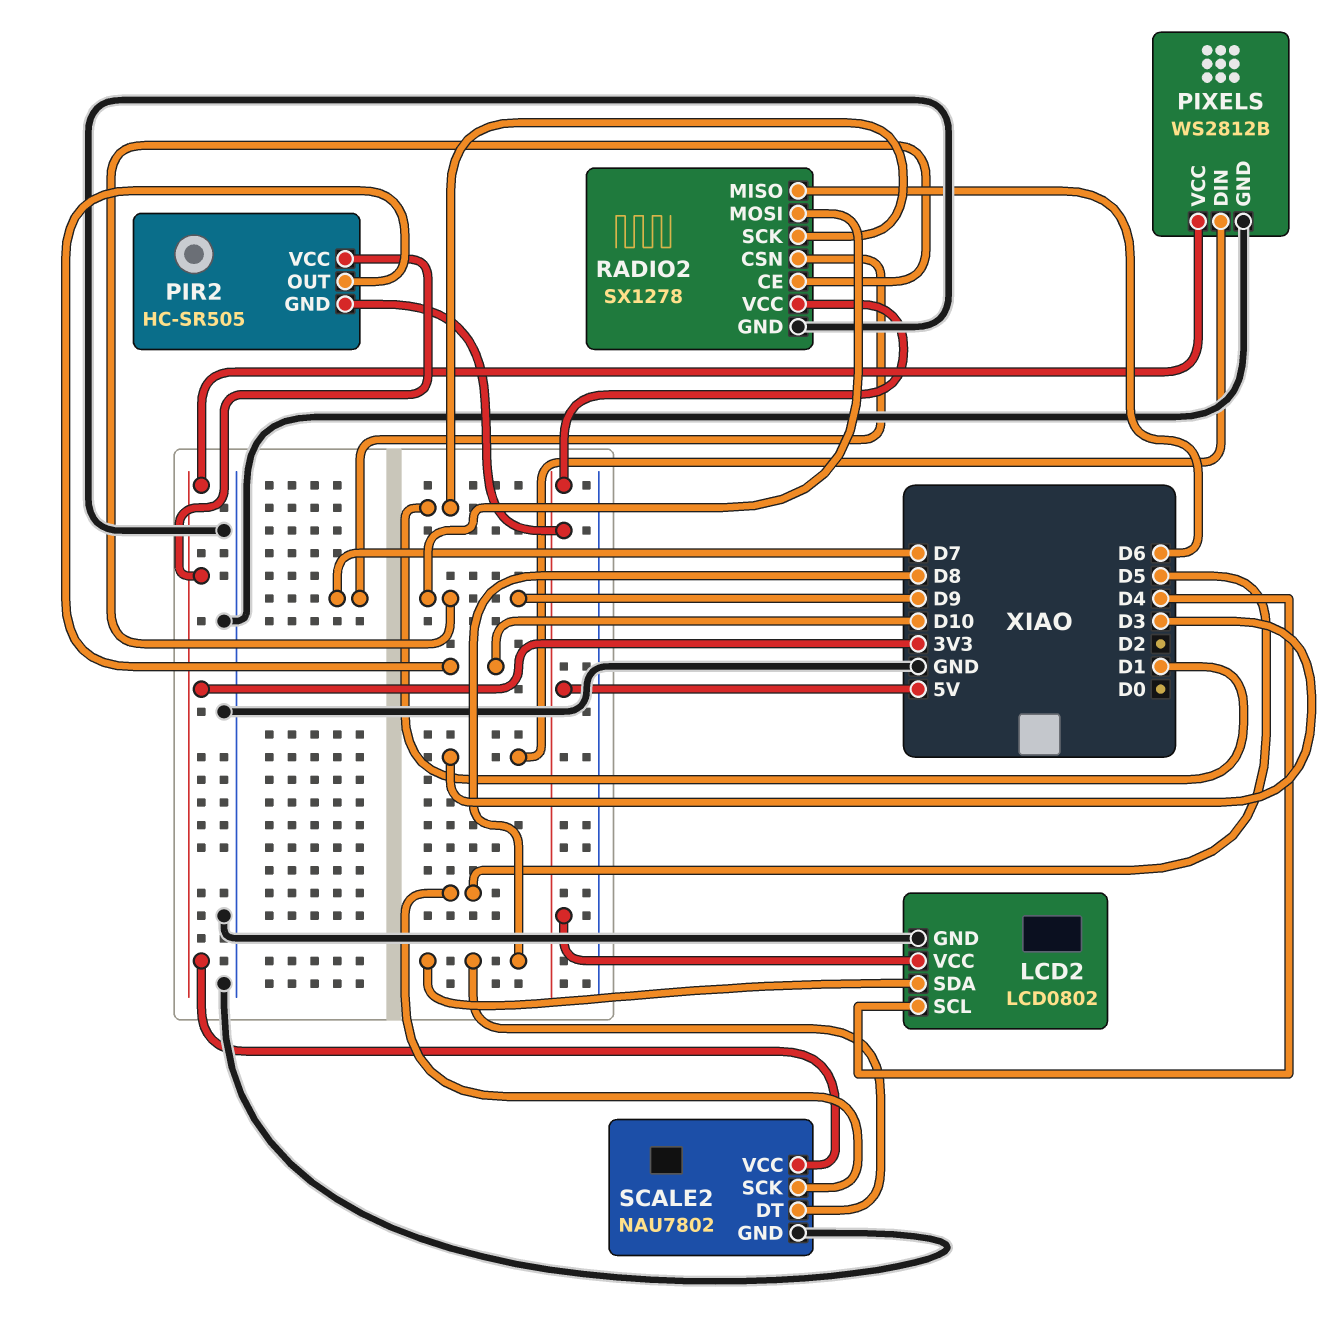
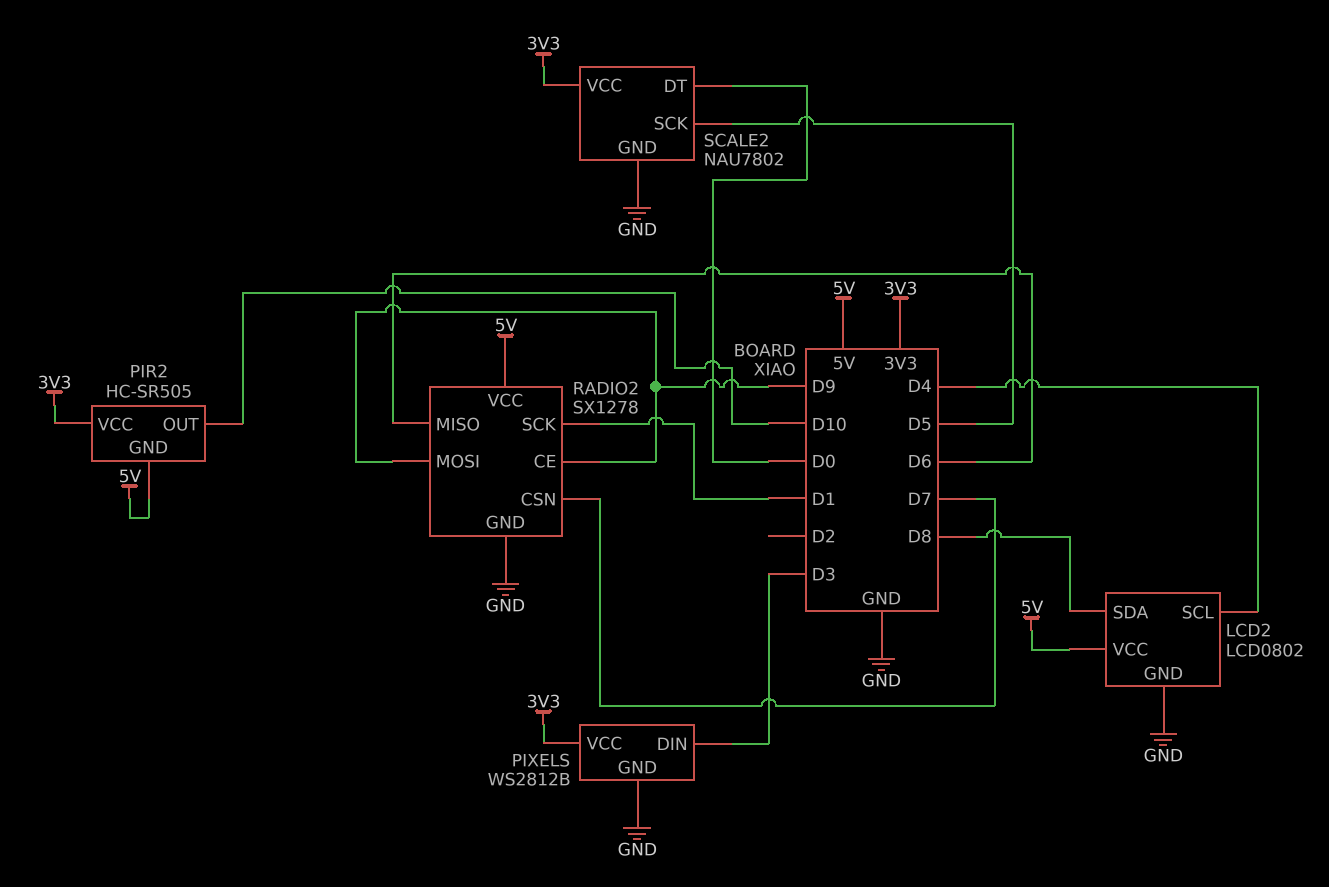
SCALE2 pin DT: D8 -> D0

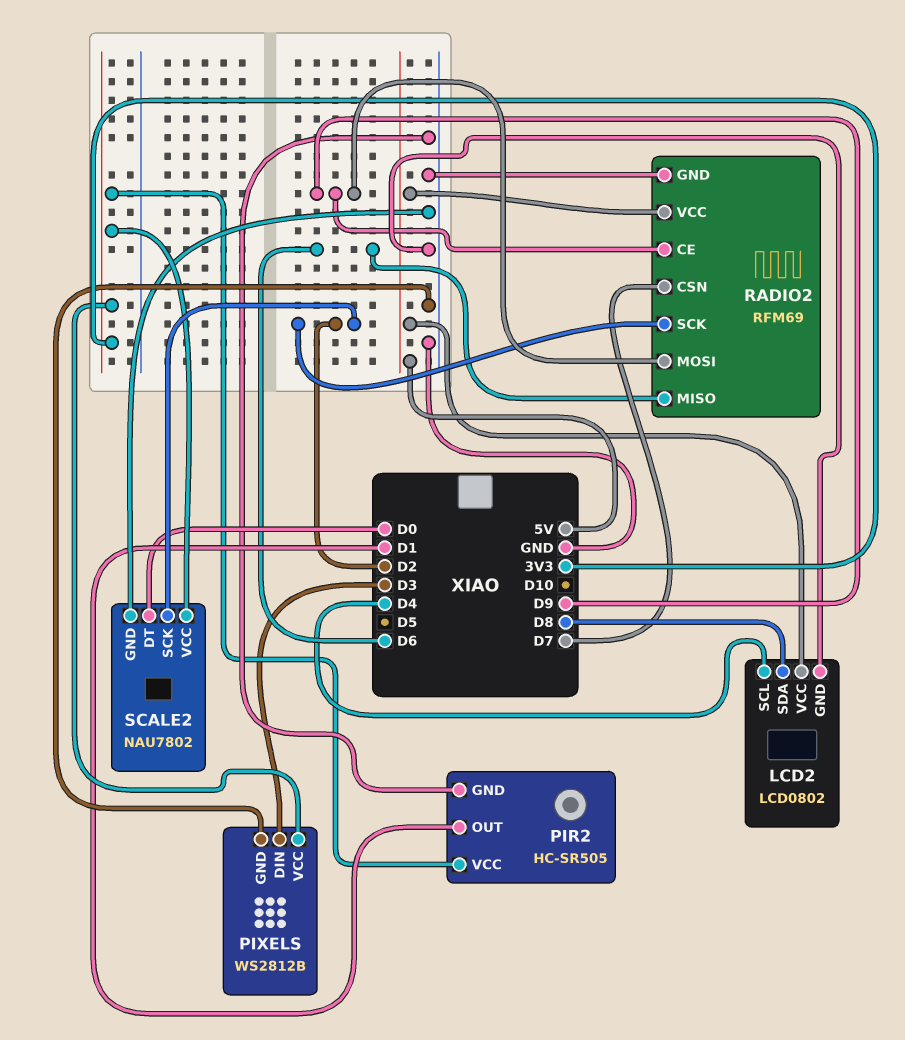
PIR2 pin GND: 5V -> GND
PIR2 pin OUT: D10 -> D1
RADIO2: SX1278 -> RFM69
RADIO2 pin SCK: D1 -> D2
SCALE2 pin SCK: D5 -> D2

